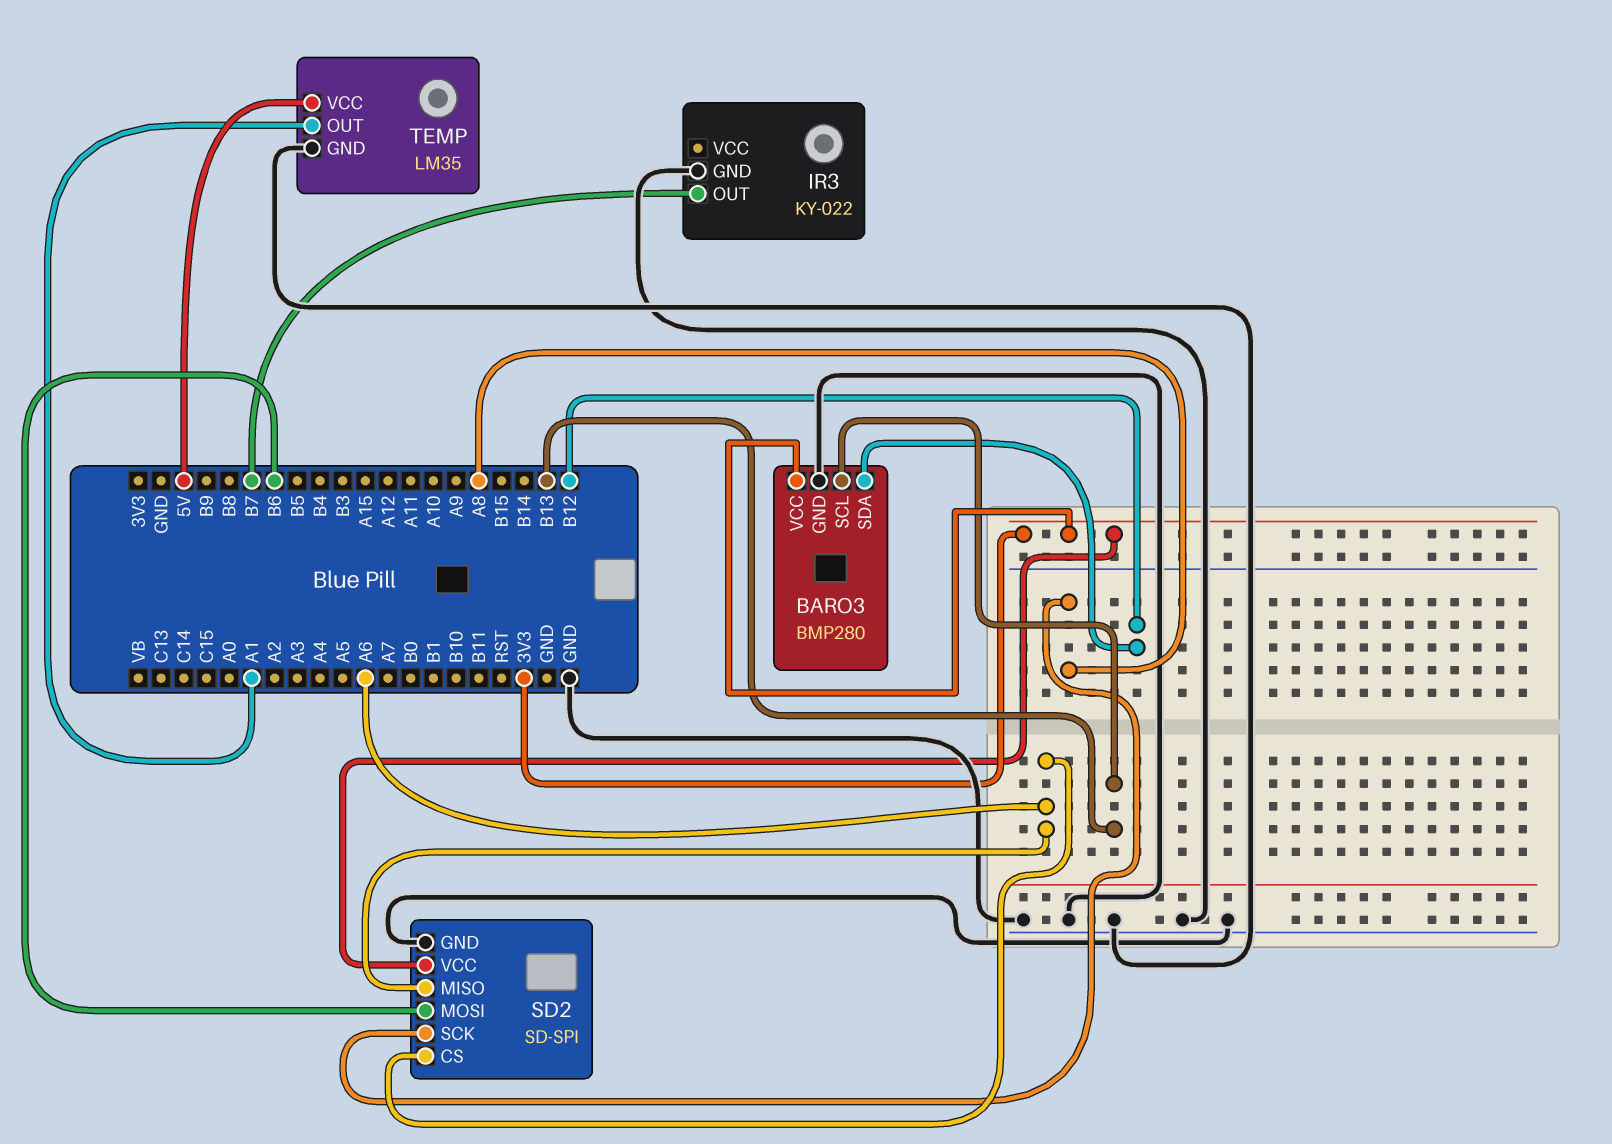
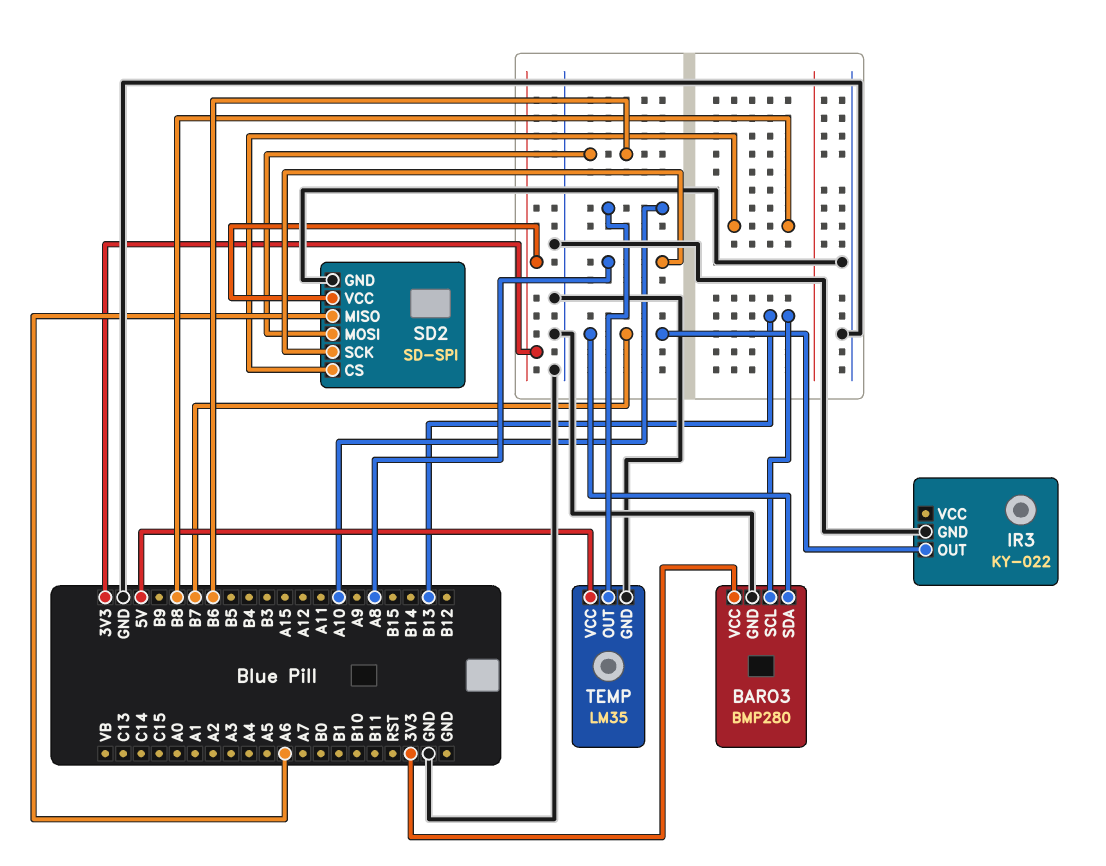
BARO3 pin SDA: B12 -> B7
SD2 pin CS: A6 -> B8
TEMP pin OUT: A1 -> A10

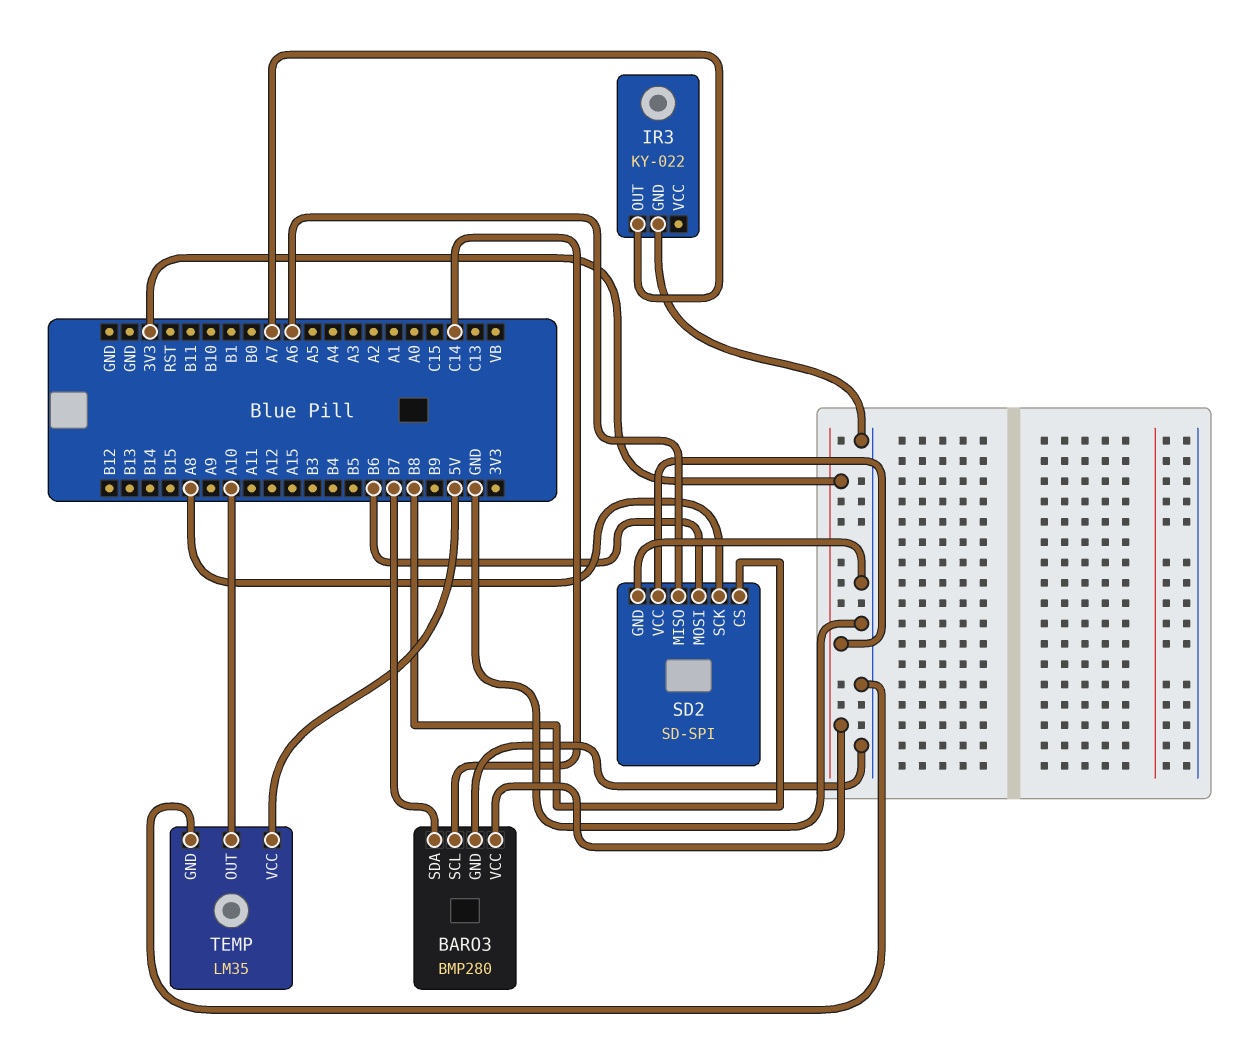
BARO3 pin SCL: B13 -> C14
IR3 pin OUT: B7 -> A7

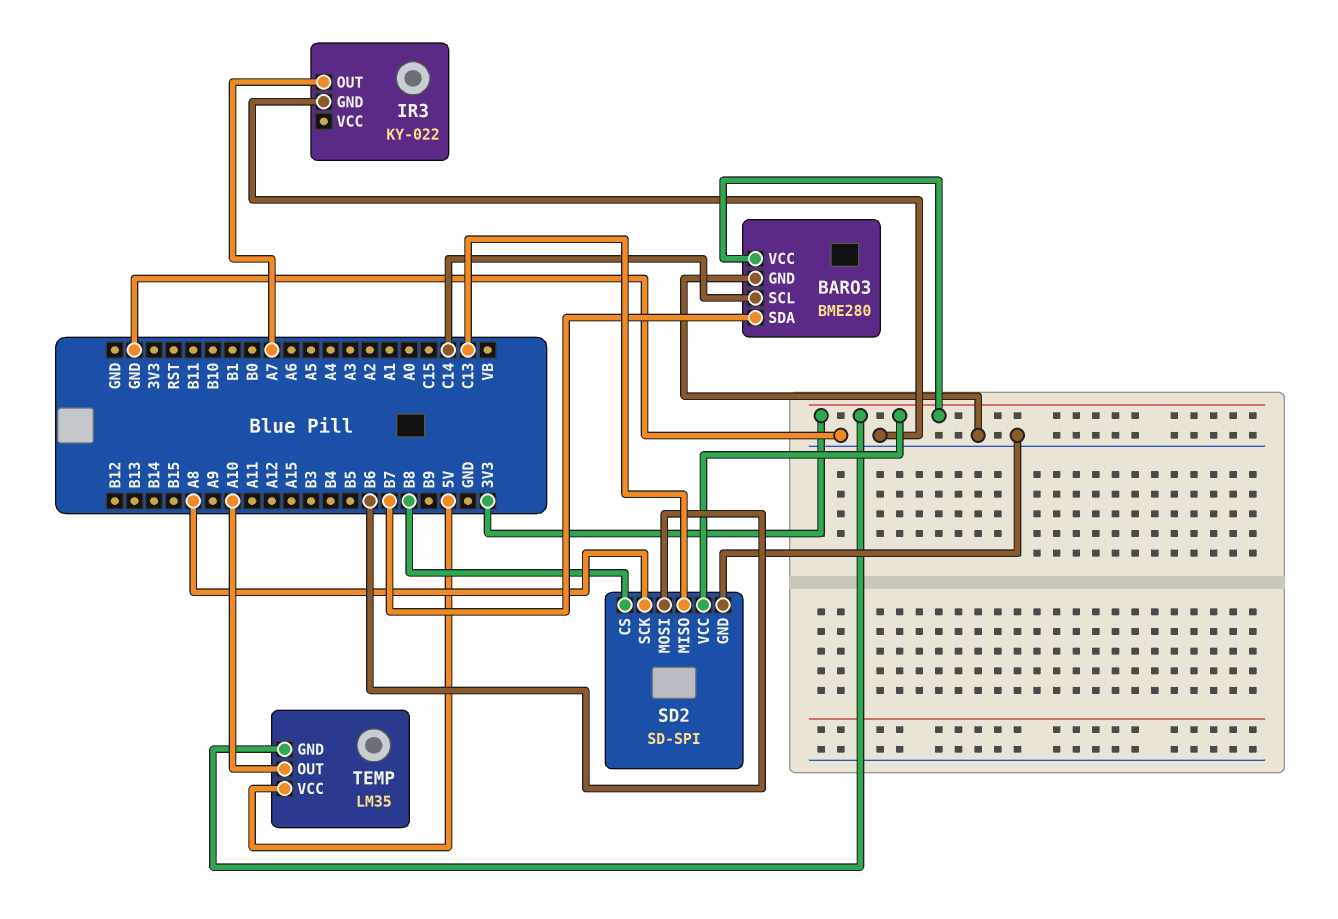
BARO3: BMP280 -> BME280
SD2 pin MISO: A6 -> C13
TEMP pin GND: GND -> 3V3

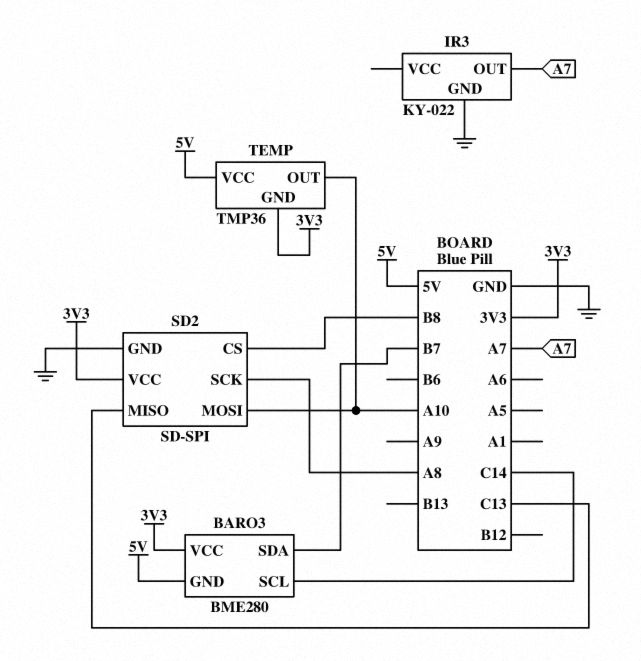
BARO3 pin GND: GND -> 5V
SD2 pin MOSI: B6 -> A10
TEMP: LM35 -> TMP36

